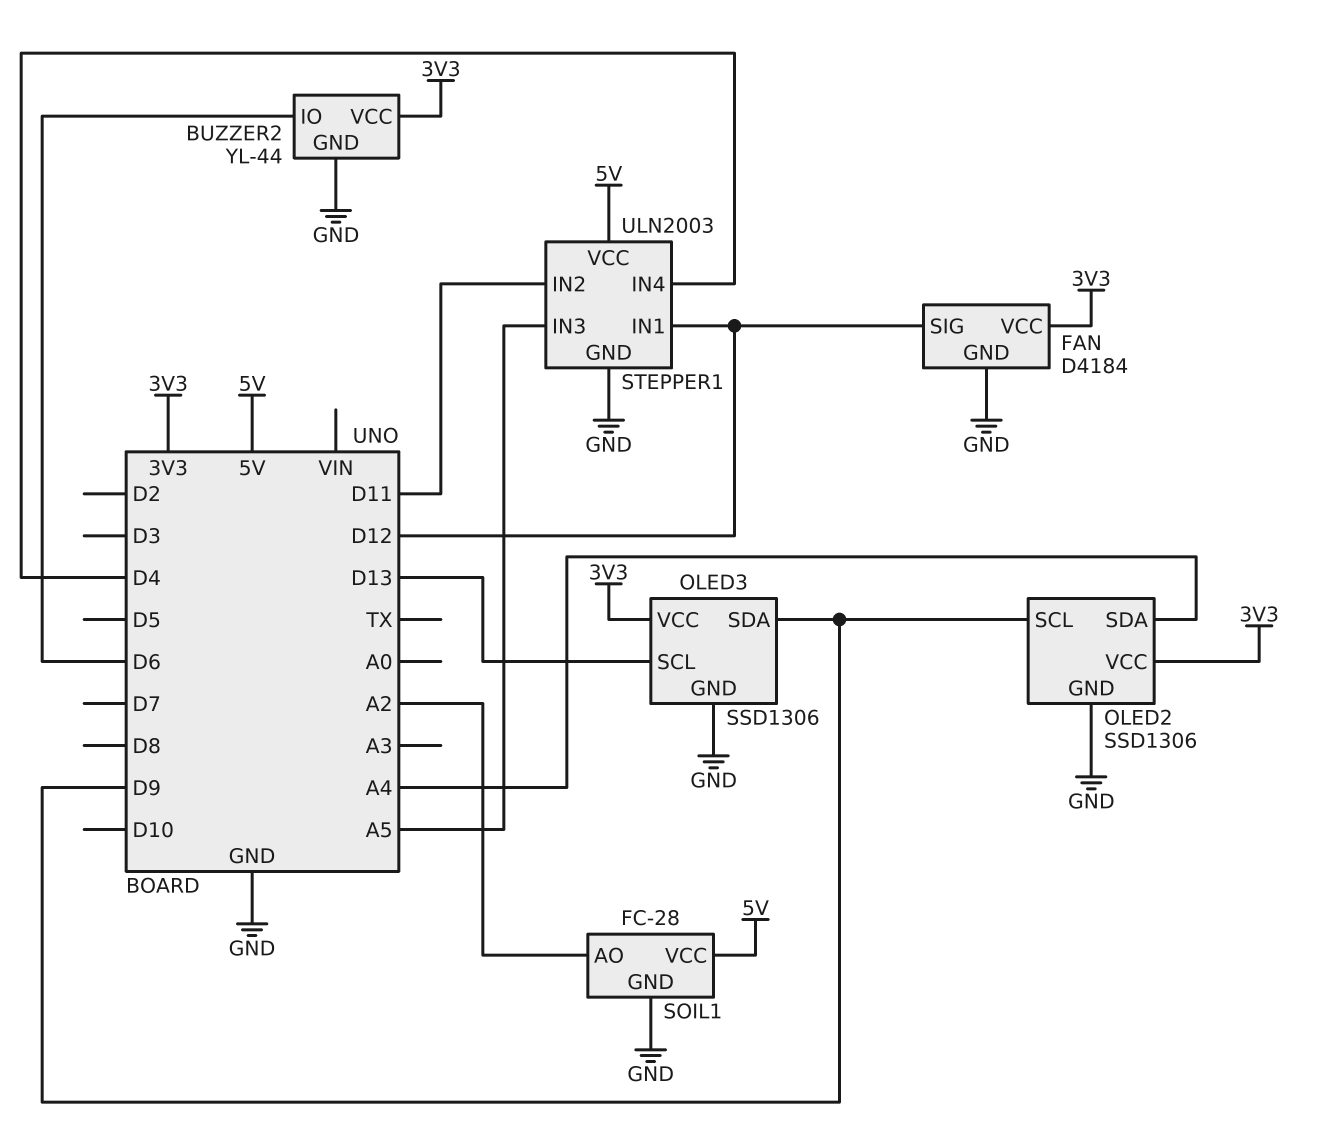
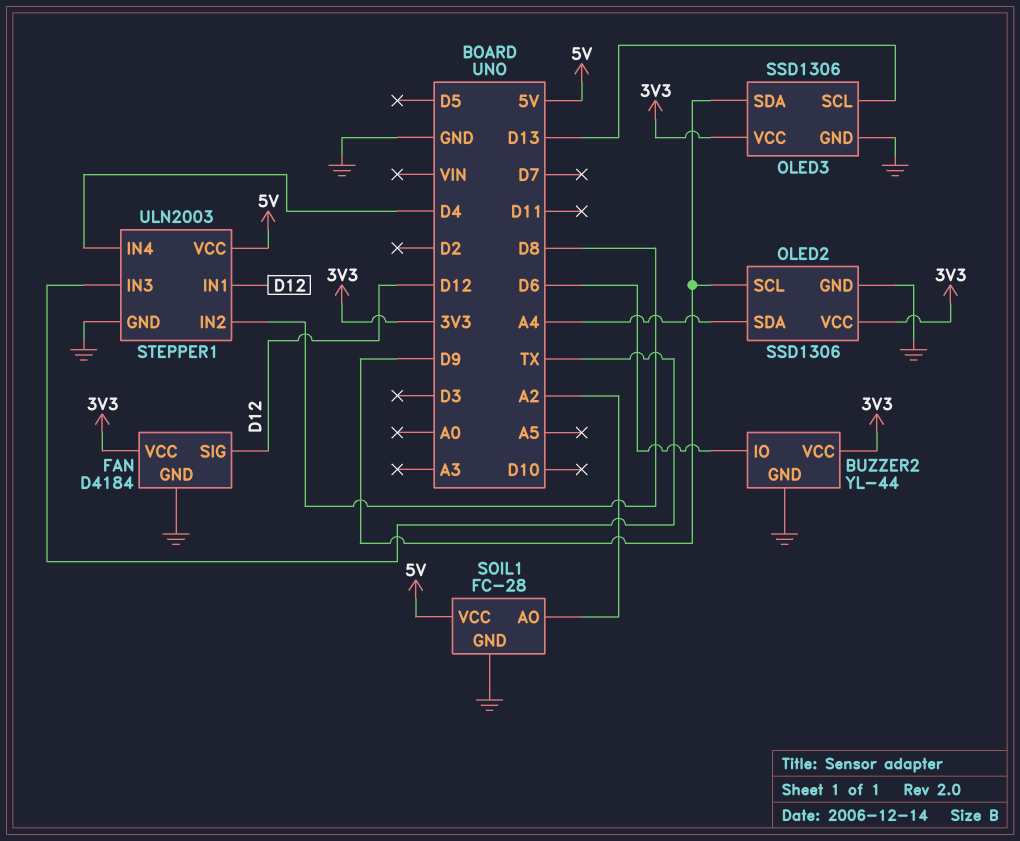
STEPPER1 pin IN2: D11 -> D8
STEPPER1 pin IN3: A5 -> TX

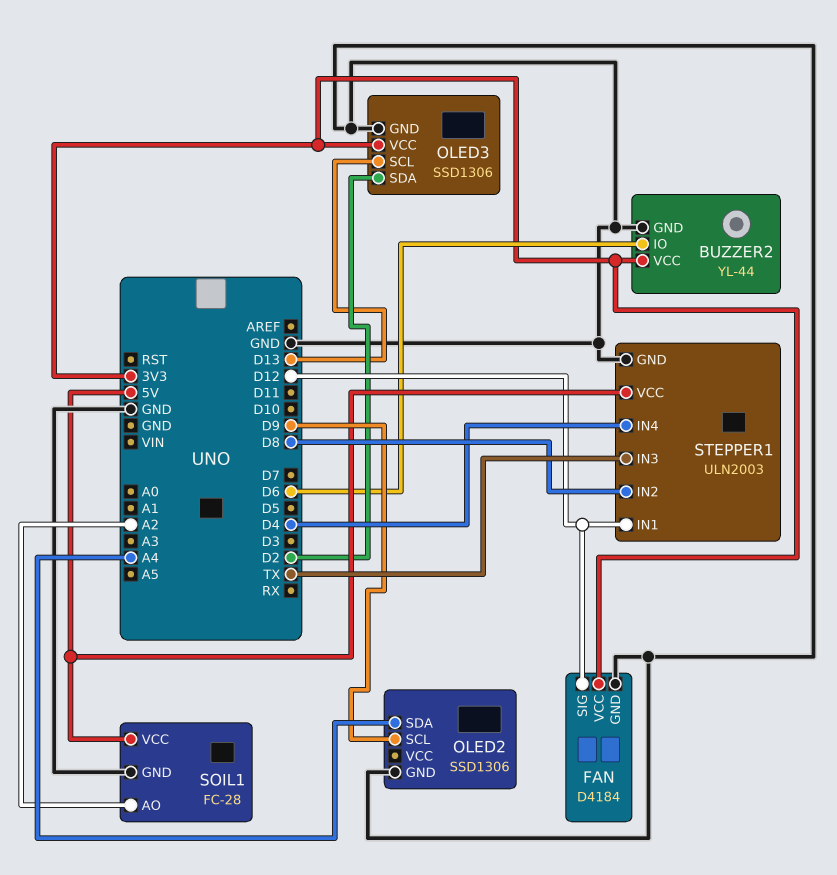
OLED2 pin VCC: 3V3 -> none
OLED3 pin SDA: D9 -> D2

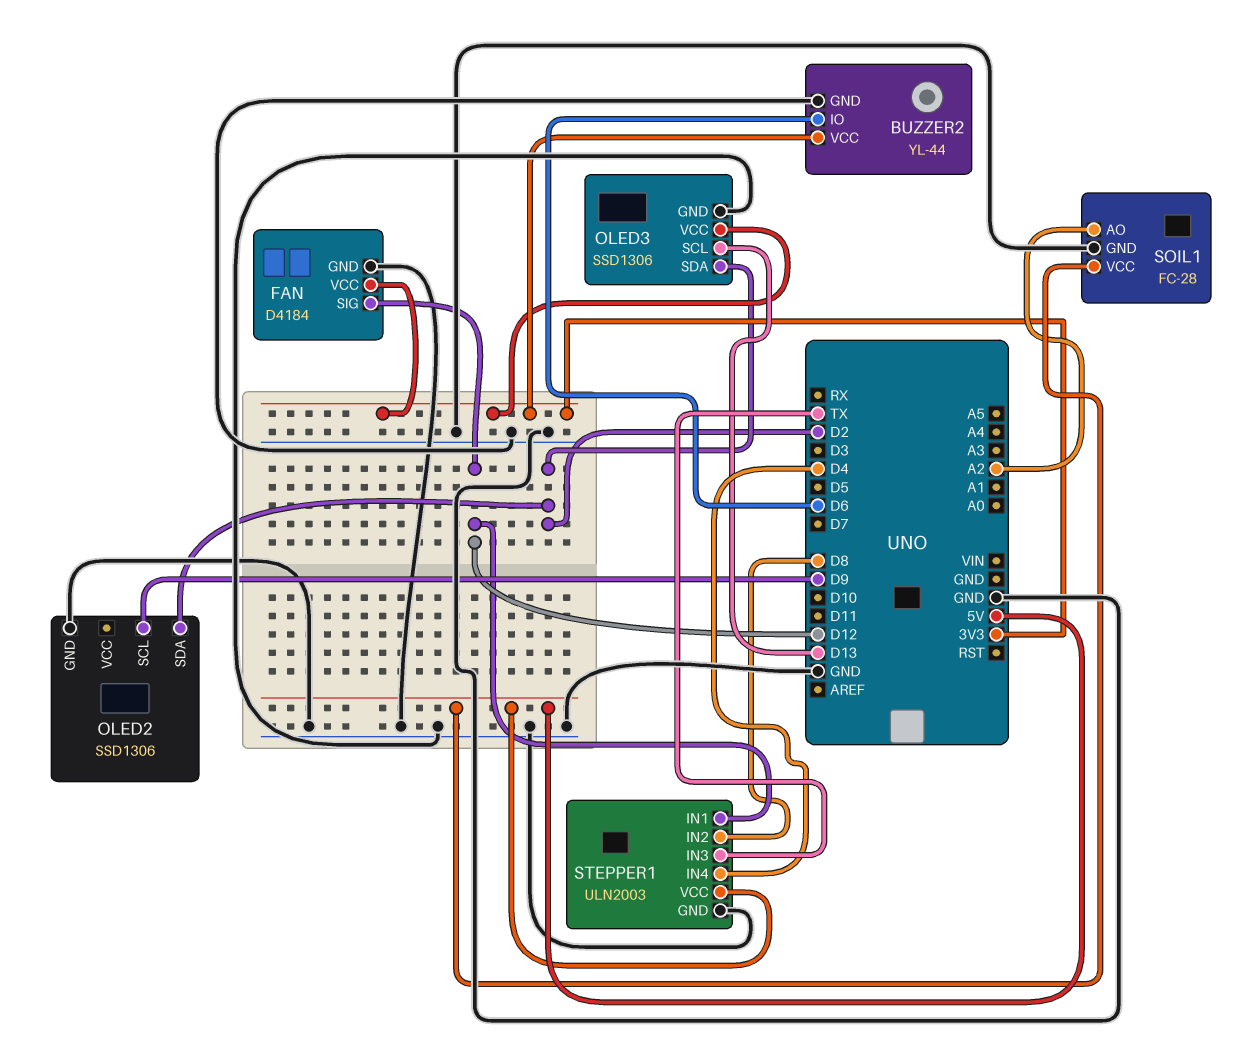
OLED2 pin SDA: A4 -> D2

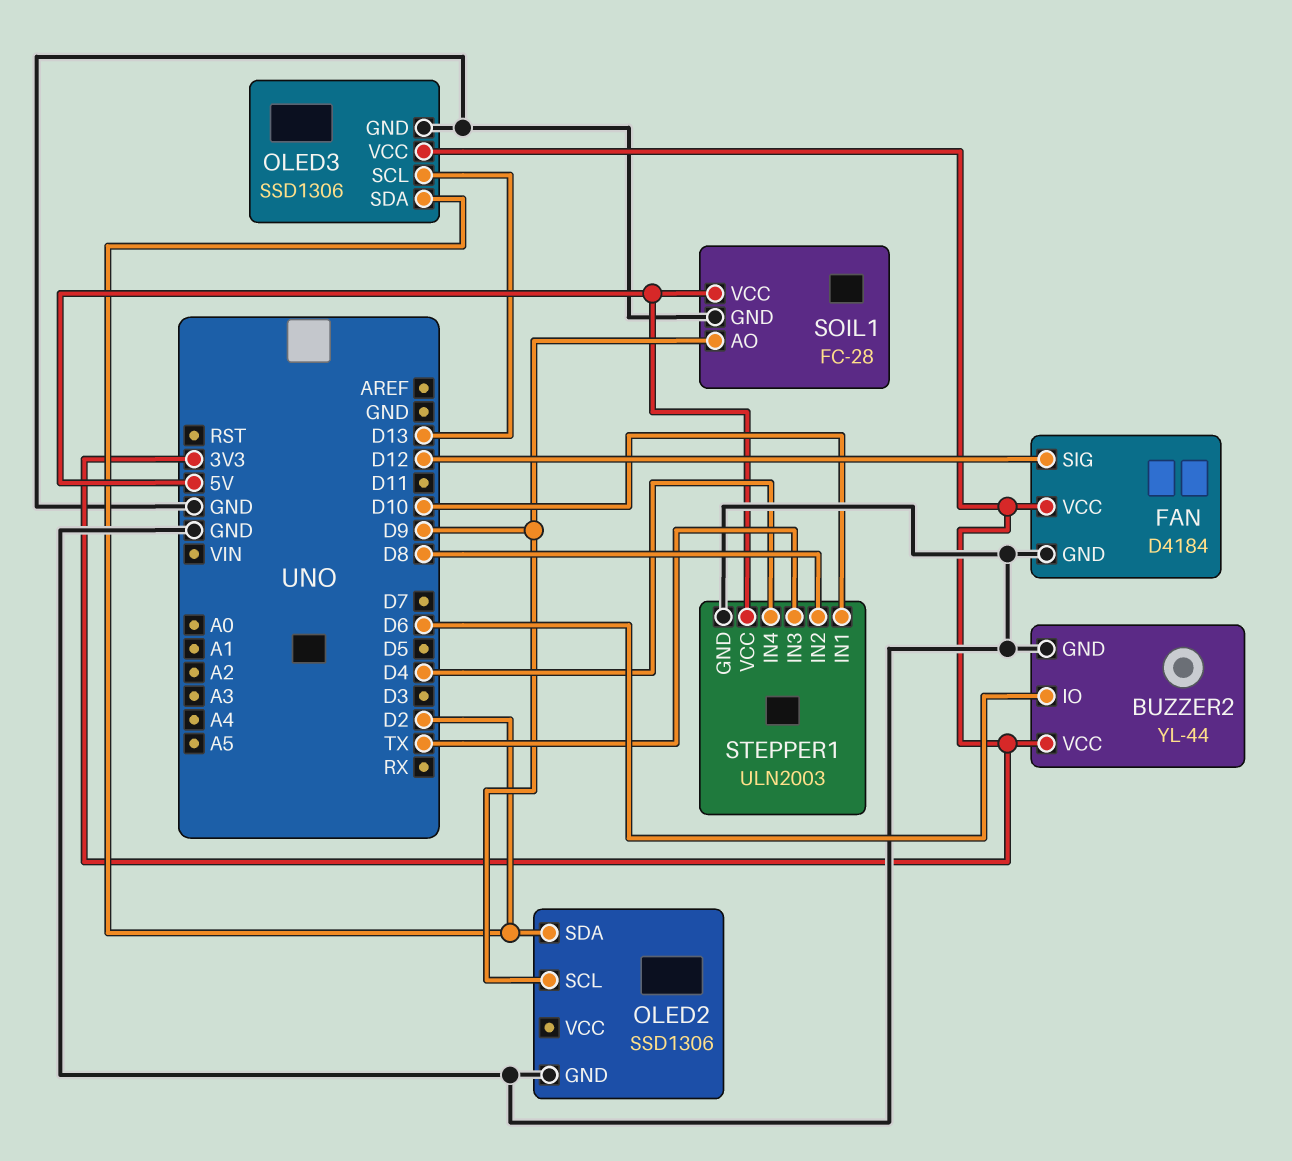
SOIL1 pin AO: A2 -> D9
STEPPER1 pin IN1: D12 -> D10

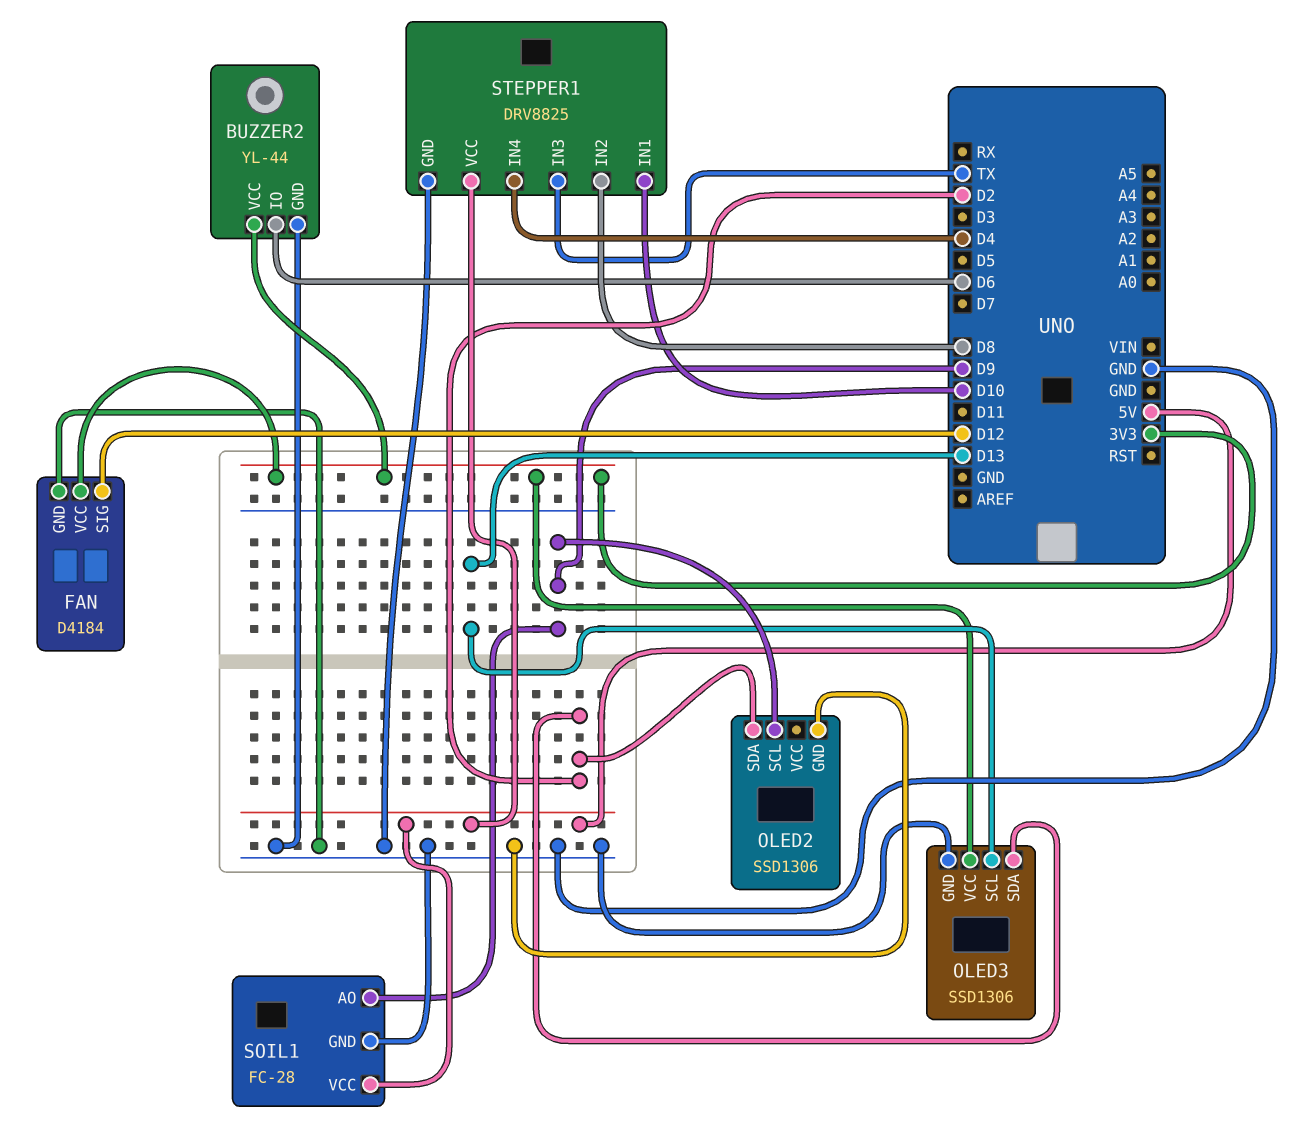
STEPPER1: ULN2003 -> DRV8825

